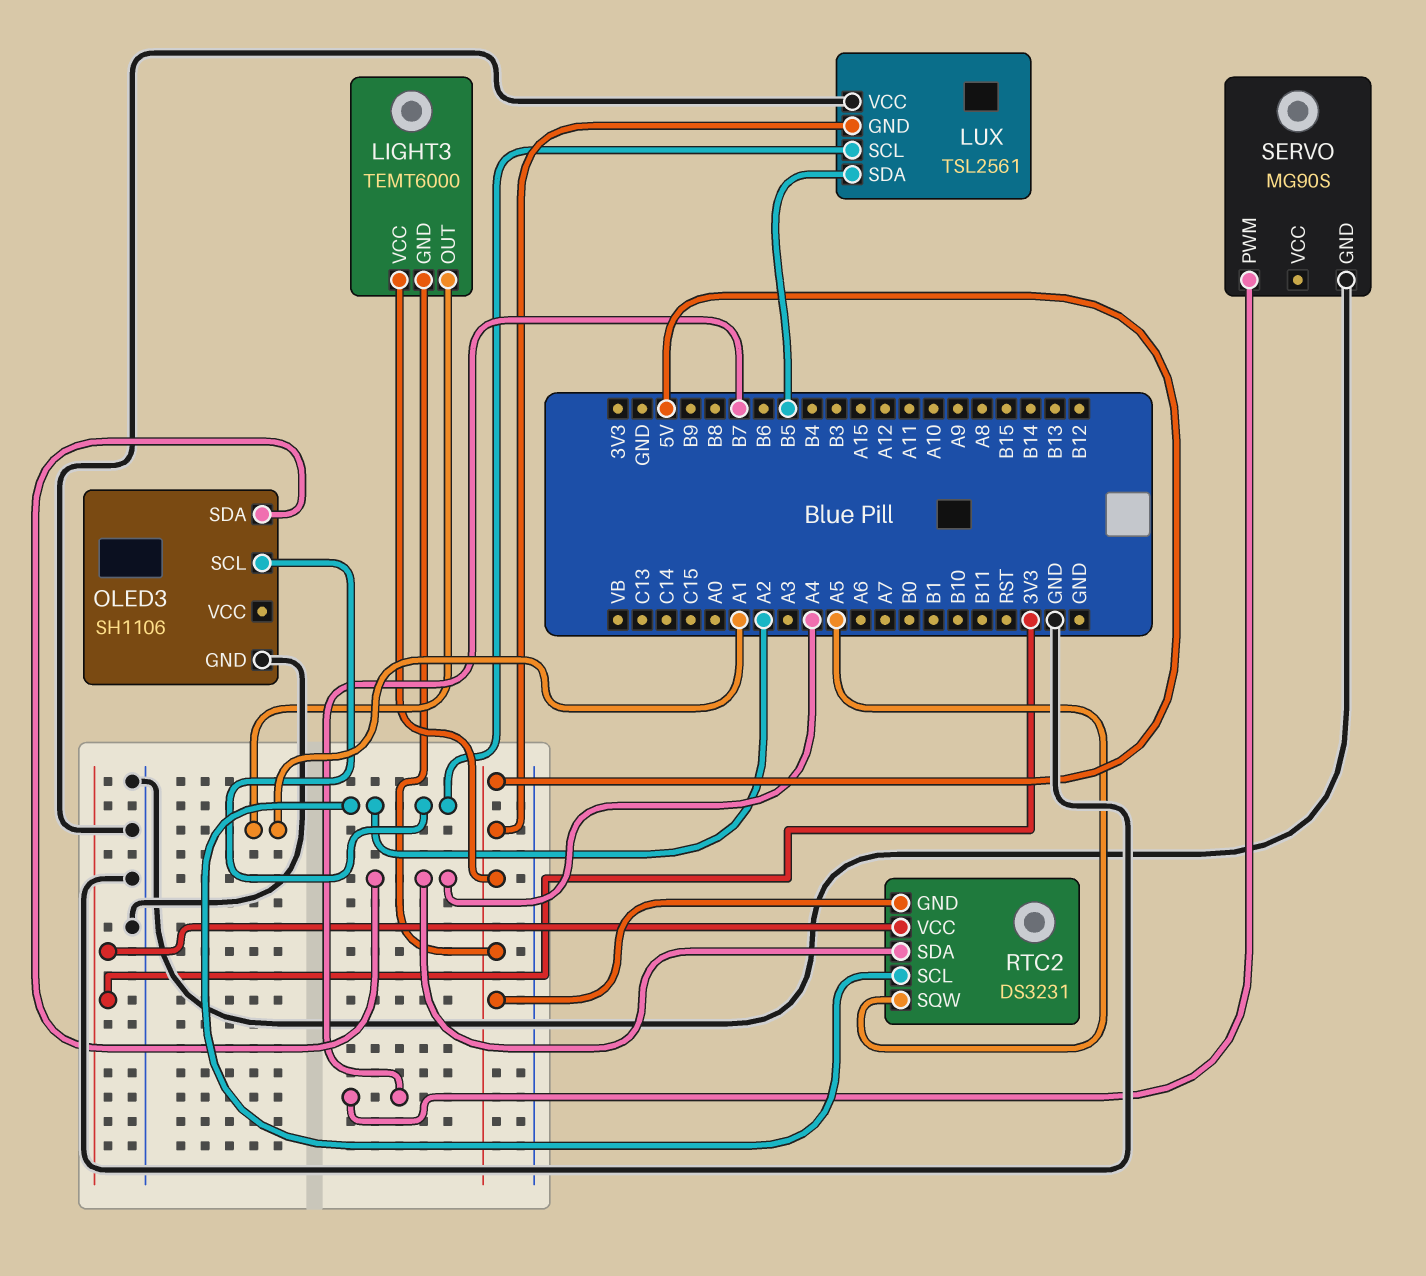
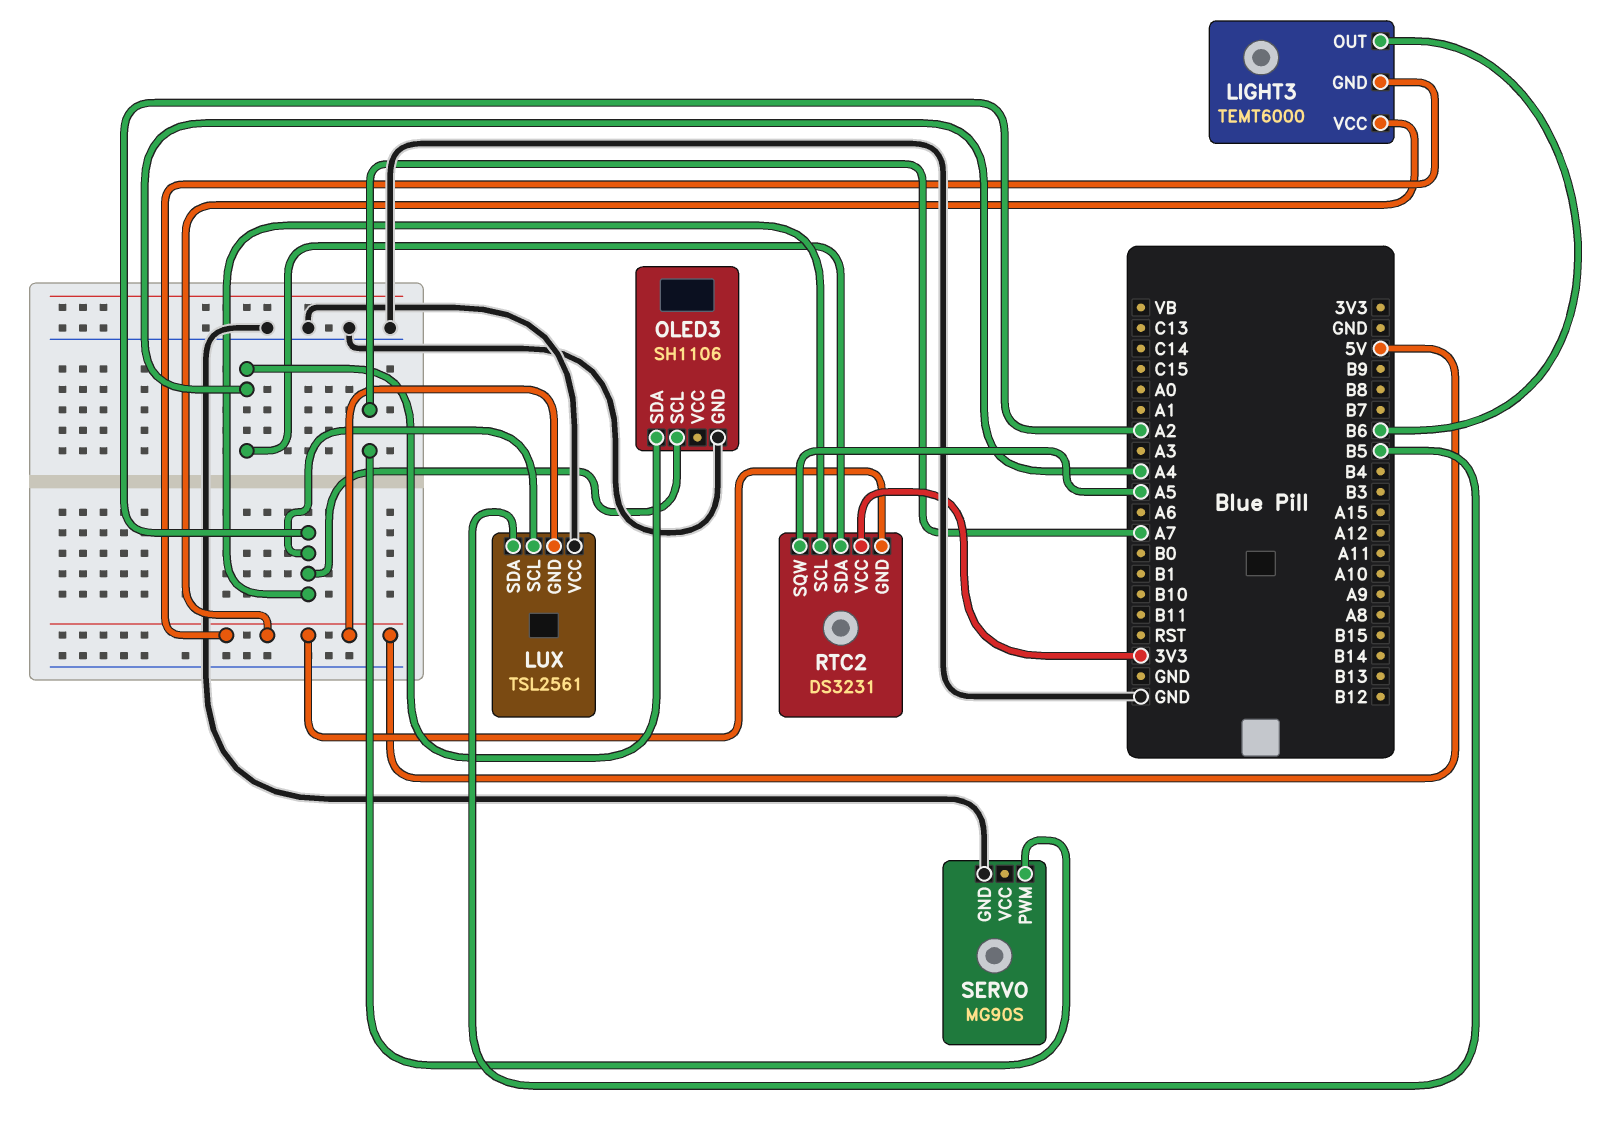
LIGHT3 pin OUT: A1 -> B6
SERVO pin PWM: B7 -> A7

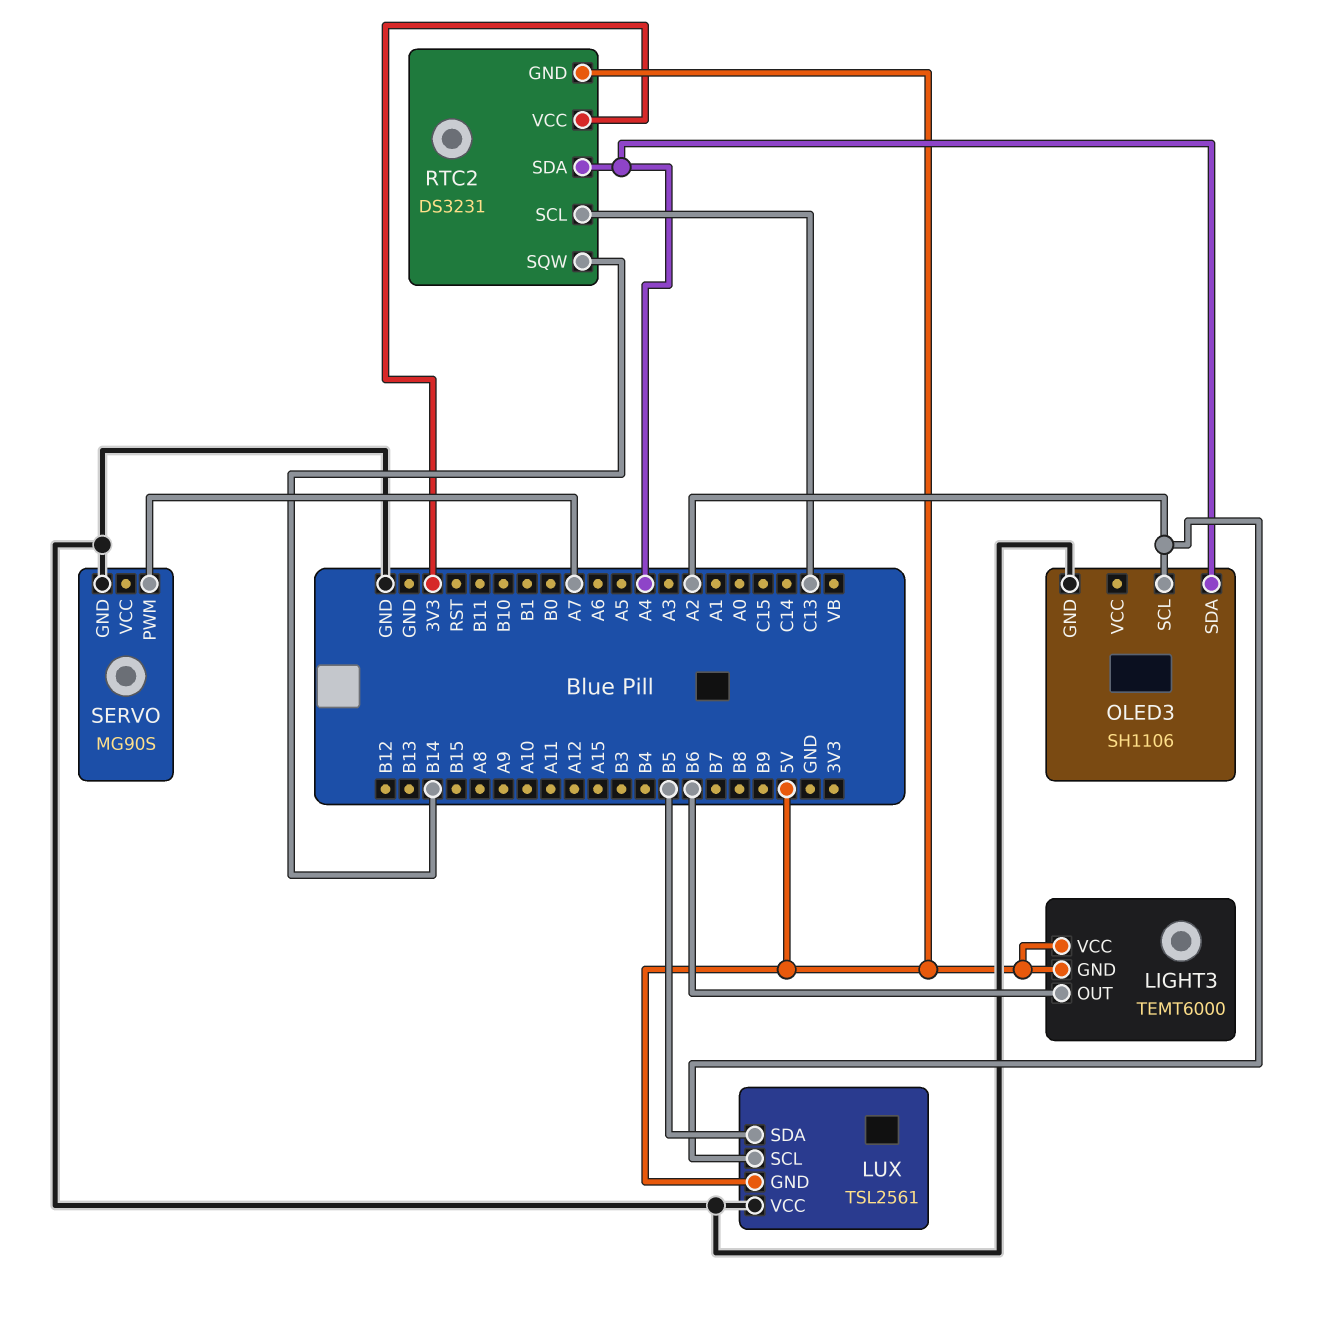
RTC2 pin SCL: A2 -> C13
RTC2 pin SQW: A5 -> B14

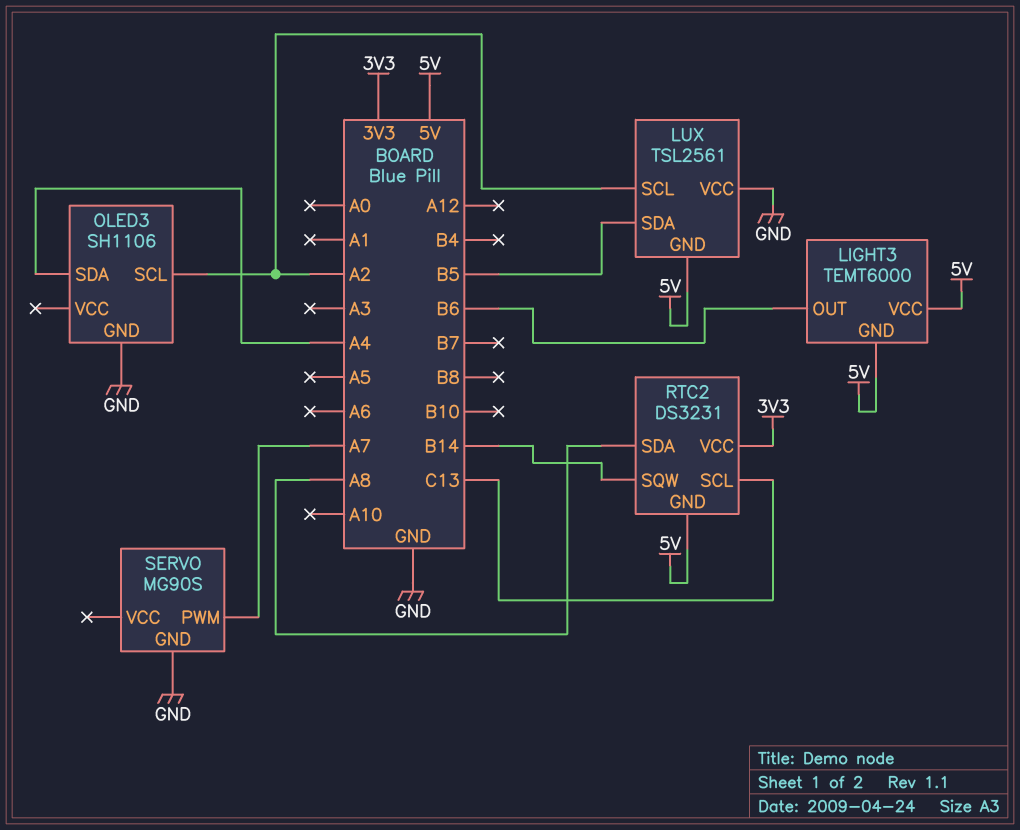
RTC2 pin SDA: A4 -> A8

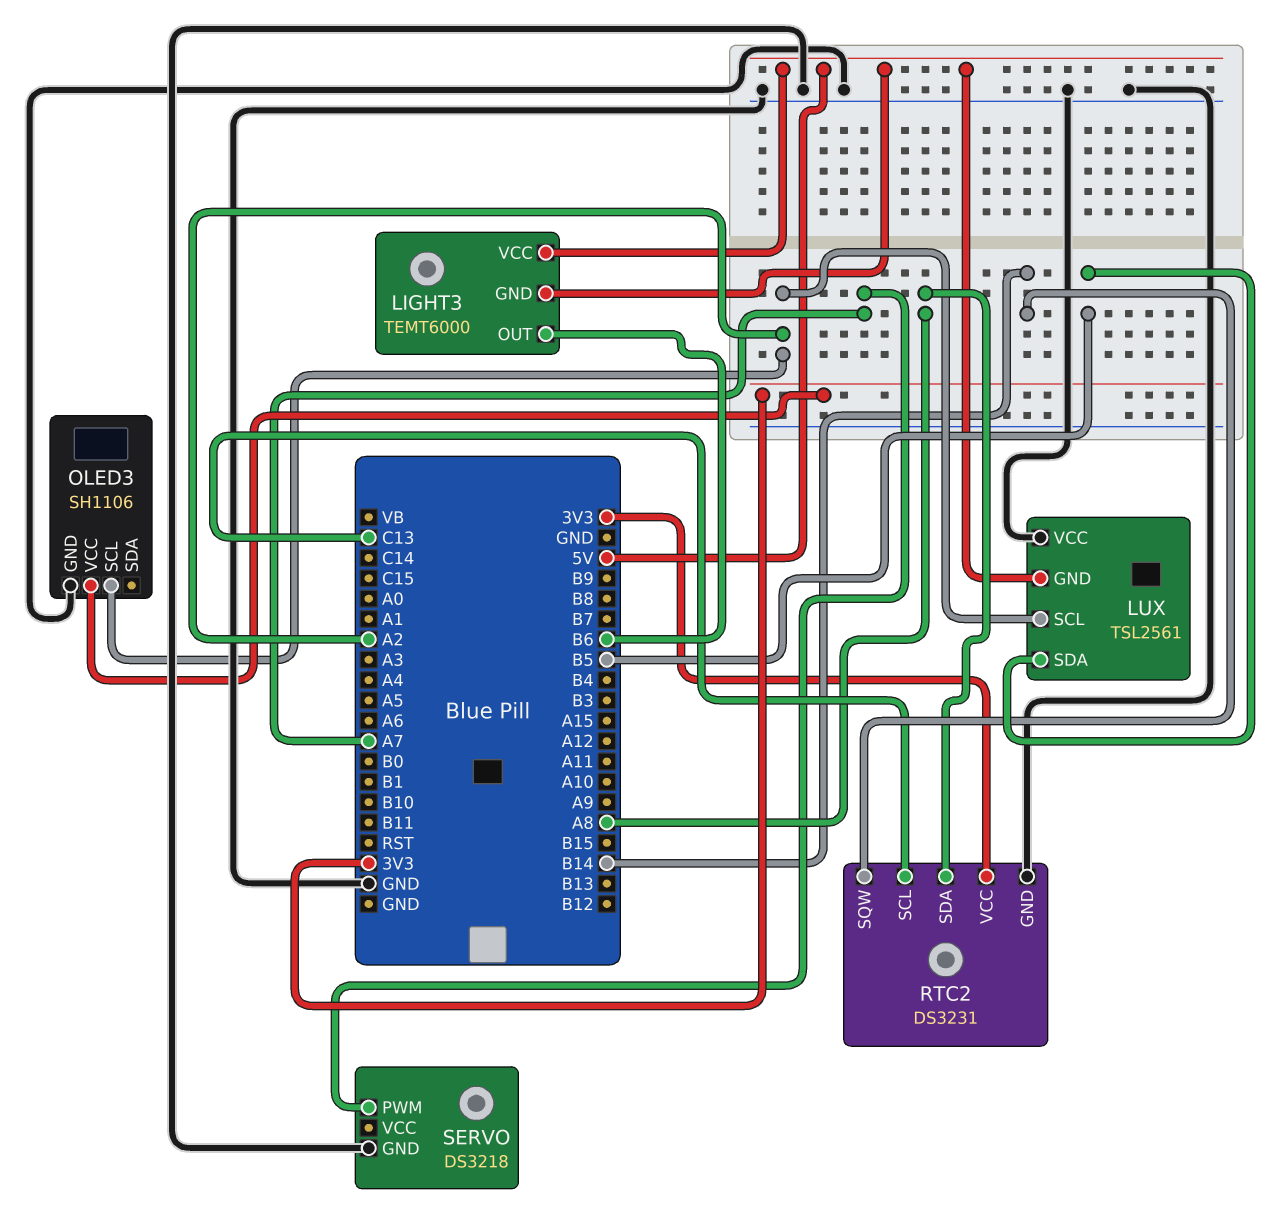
OLED3 pin SDA: A4 -> none
OLED3 pin VCC: none -> 3V3
RTC2 pin GND: 5V -> GND
SERVO: MG90S -> DS3218

